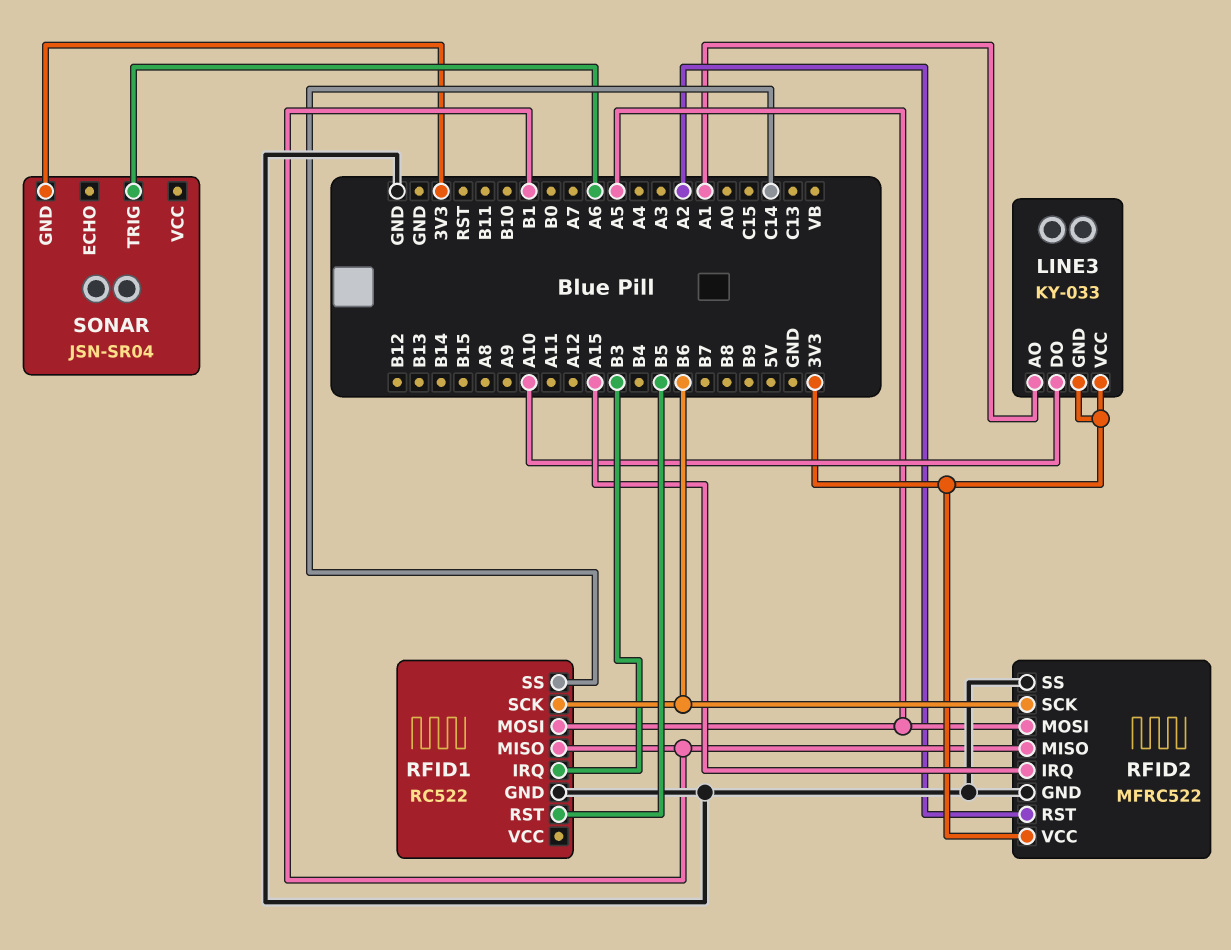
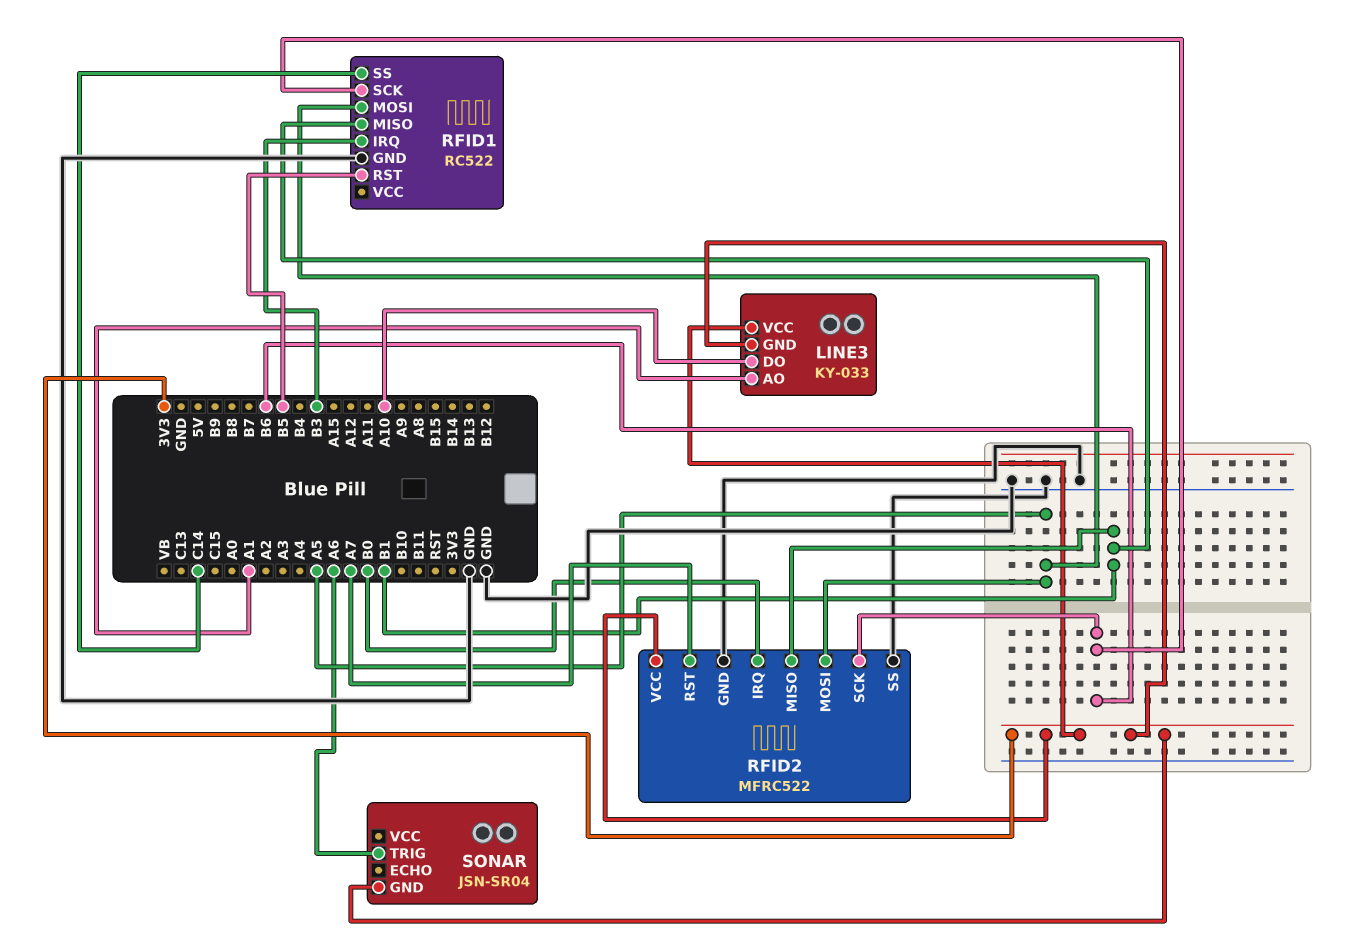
RFID2 pin IRQ: A15 -> B0
RFID2 pin RST: A2 -> A7

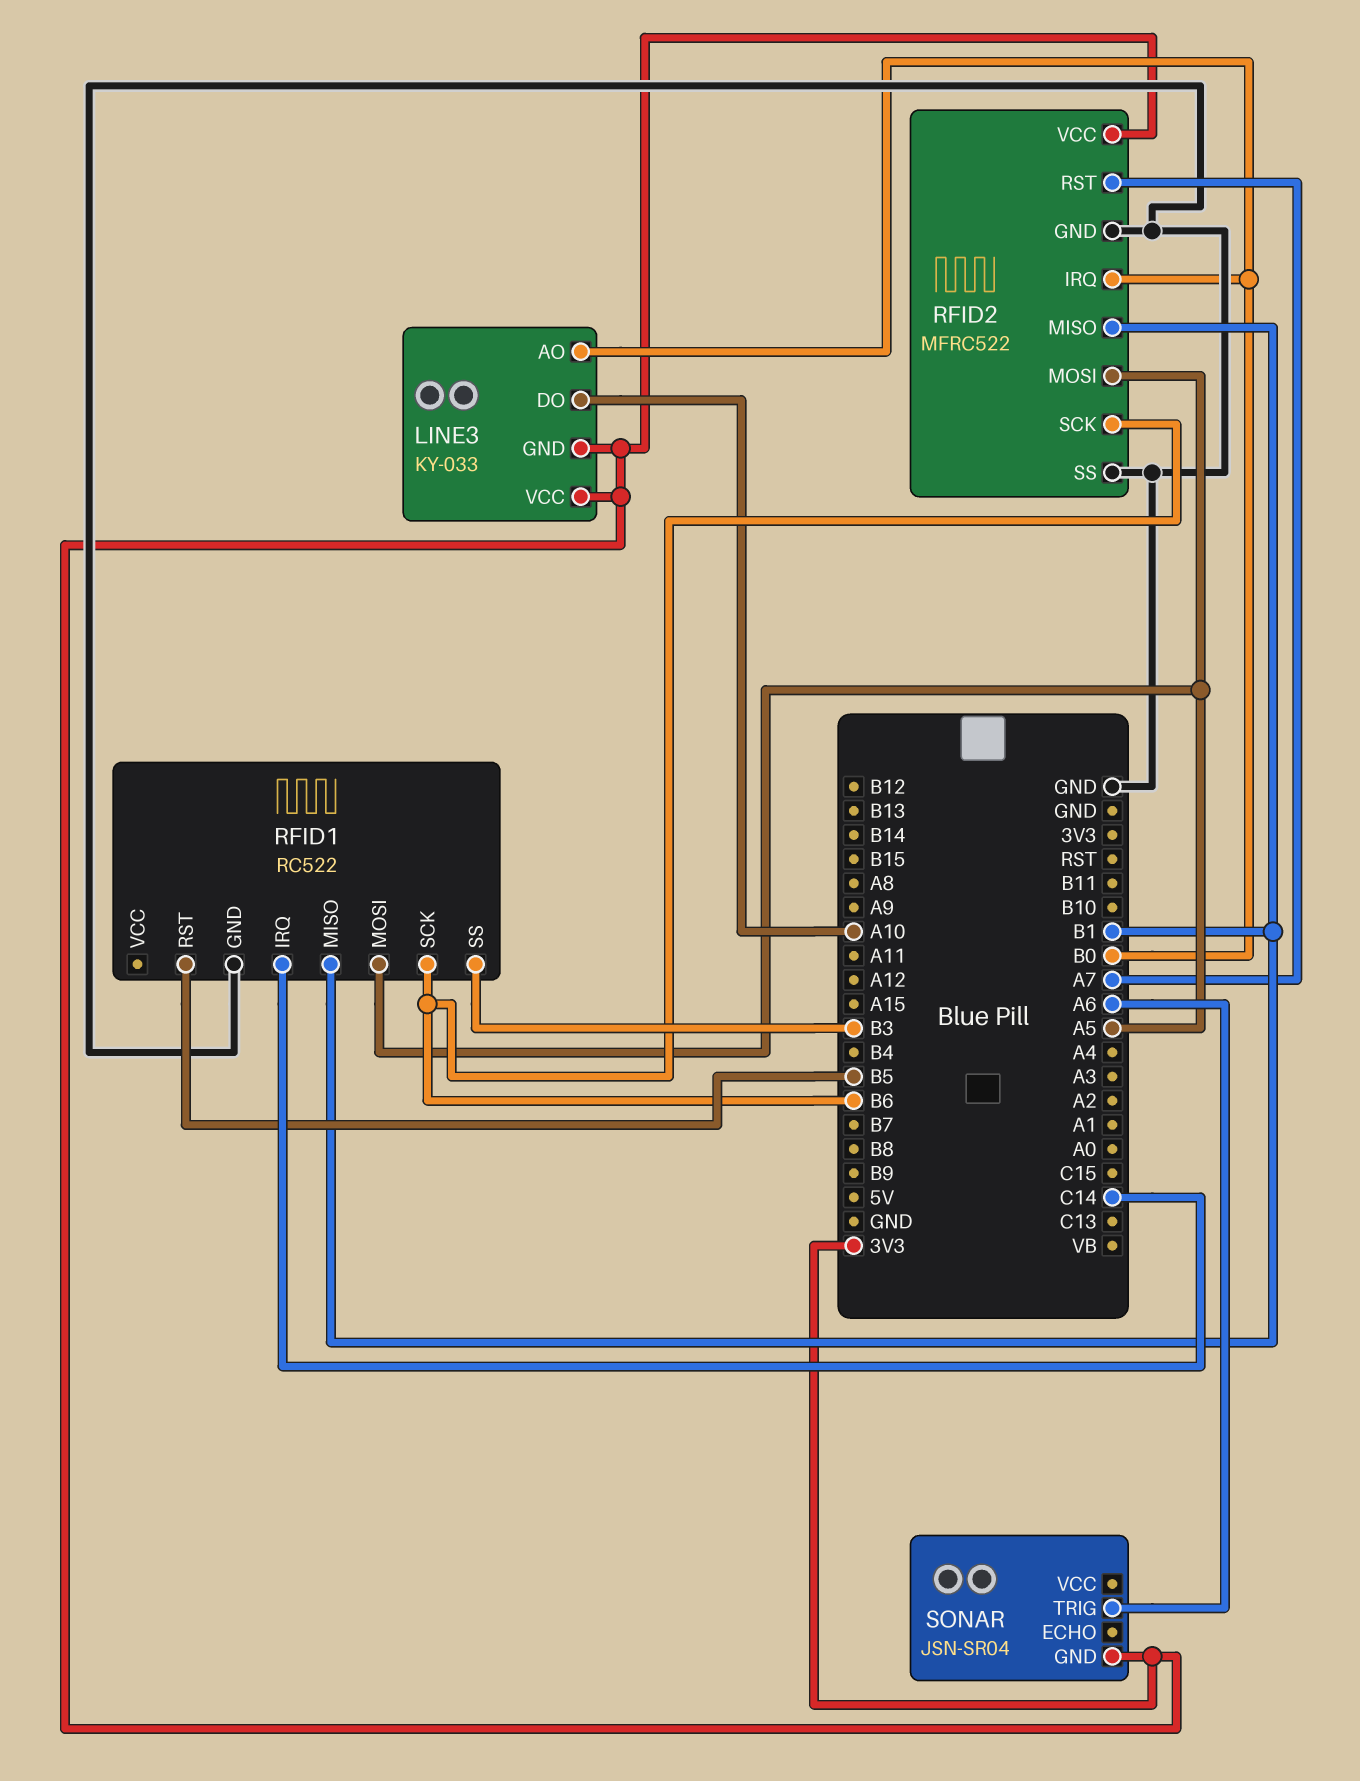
LINE3 pin AO: A1 -> B0
RFID1 pin IRQ: B3 -> C14
RFID1 pin SS: C14 -> B3

